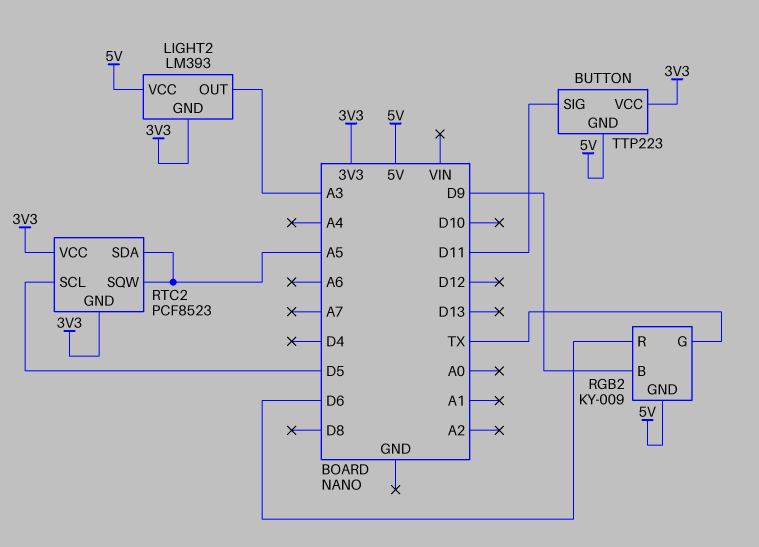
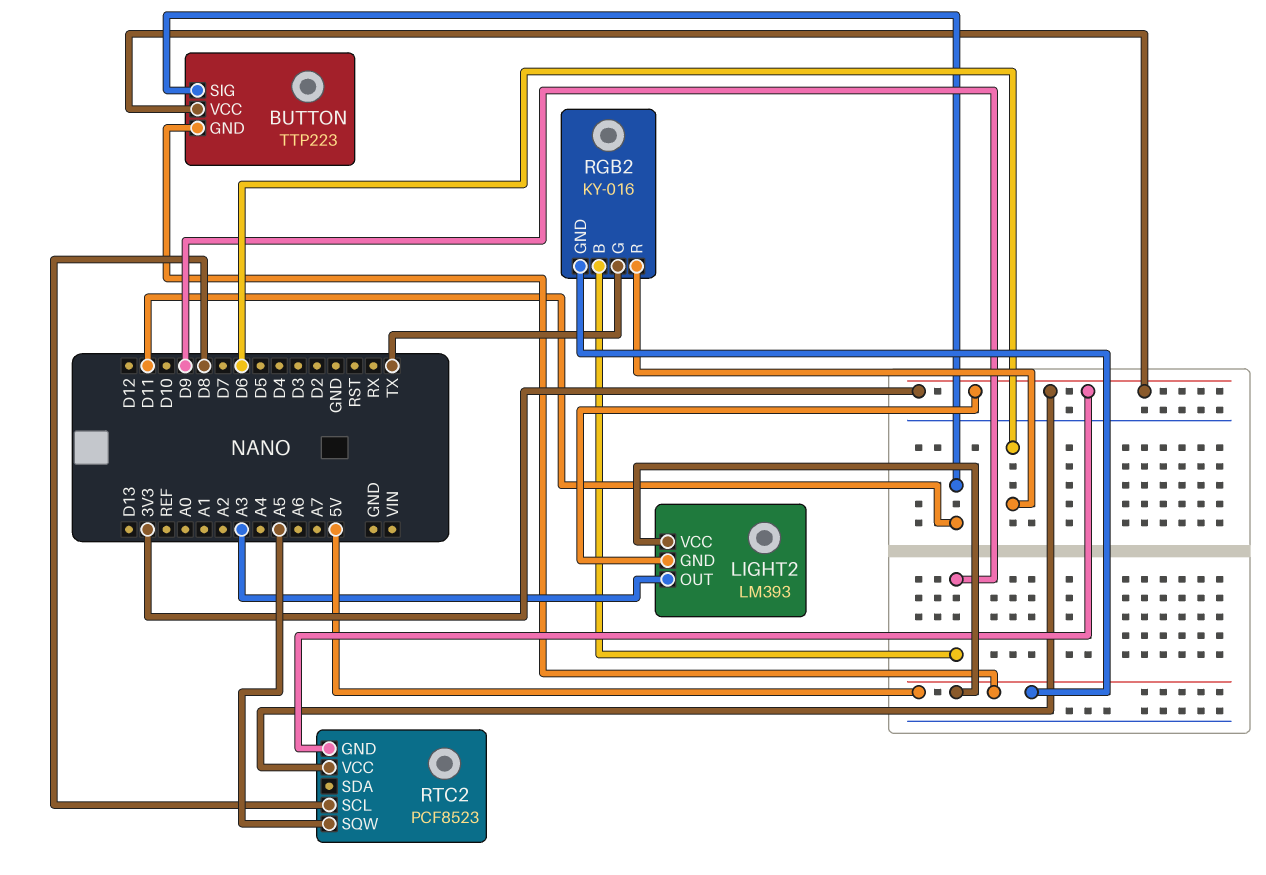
RGB2: KY-009 -> KY-016
RTC2 pin SCL: D5 -> D8
RTC2 pin SDA: A5 -> none

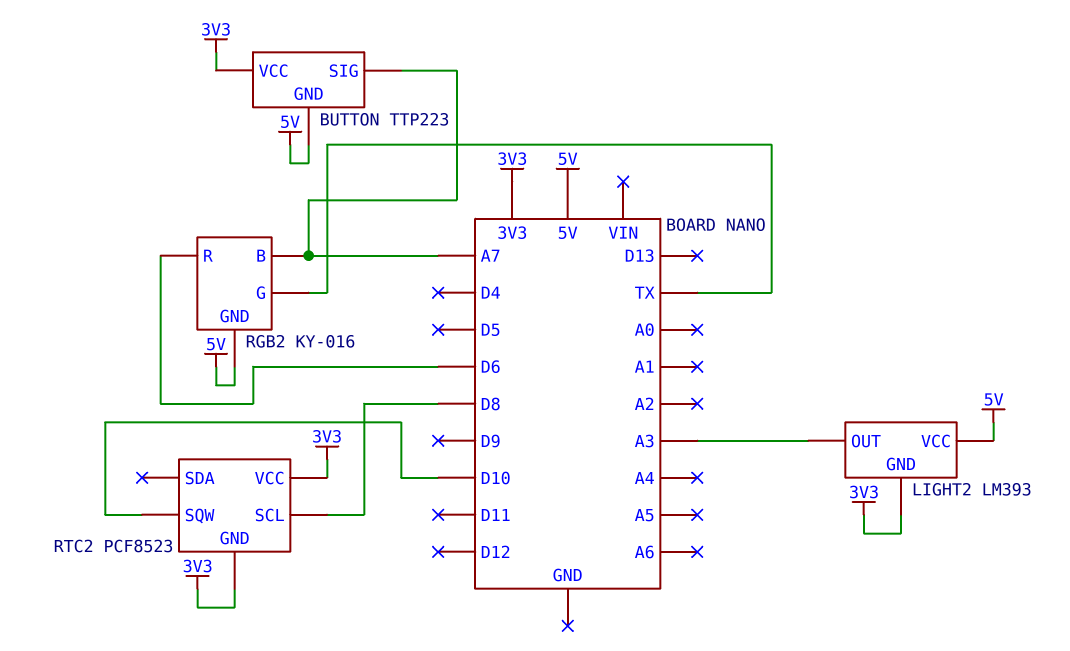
BUTTON pin SIG: D11 -> A7
RGB2 pin B: D9 -> A7
RTC2 pin SQW: A5 -> D10

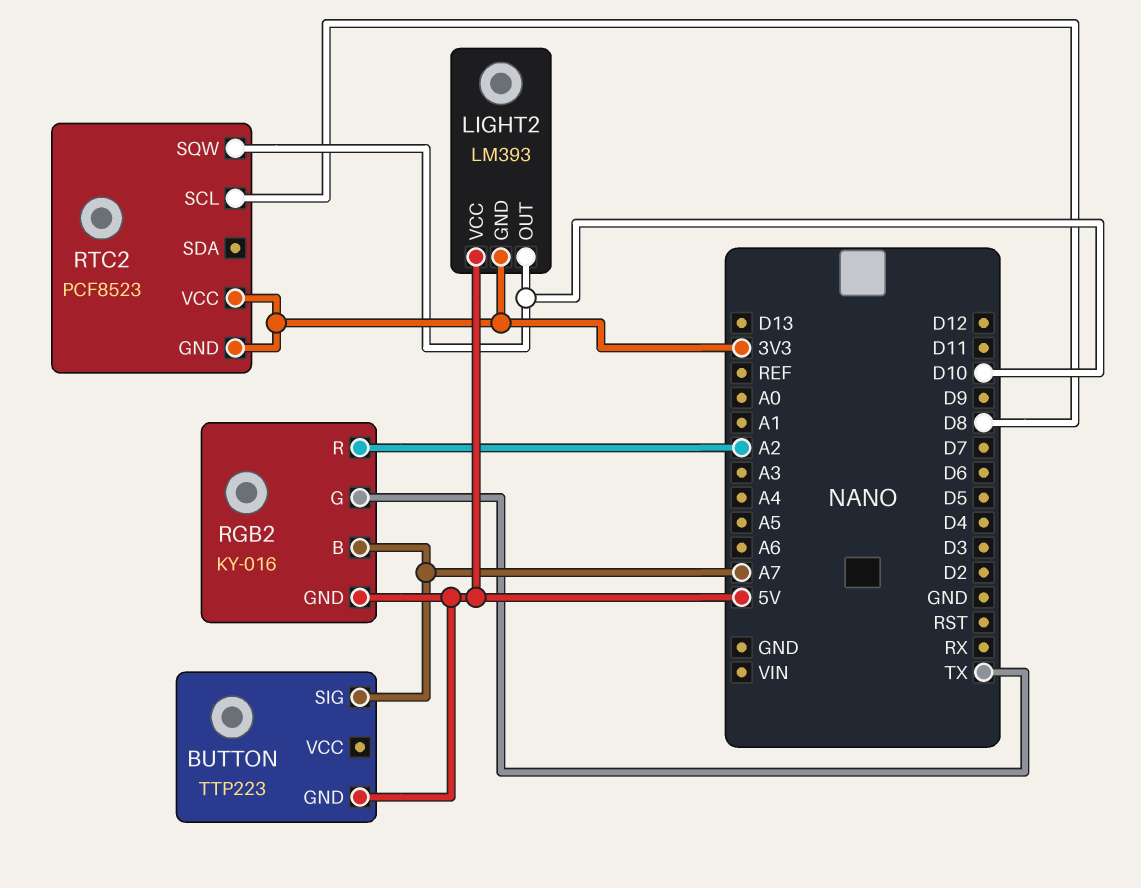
BUTTON pin VCC: 3V3 -> none
LIGHT2 pin OUT: A3 -> D10
RGB2 pin R: D6 -> A2

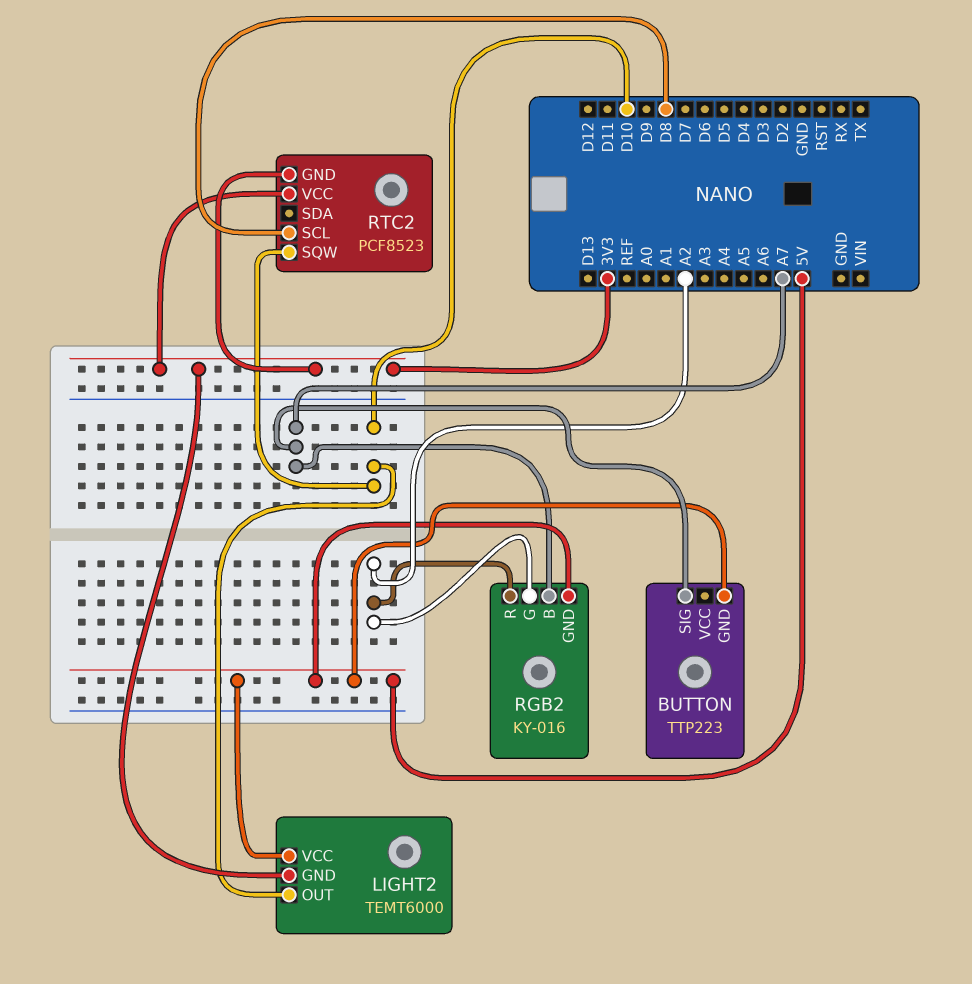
LIGHT2: LM393 -> TEMT6000
RGB2 pin G: TX -> A2

